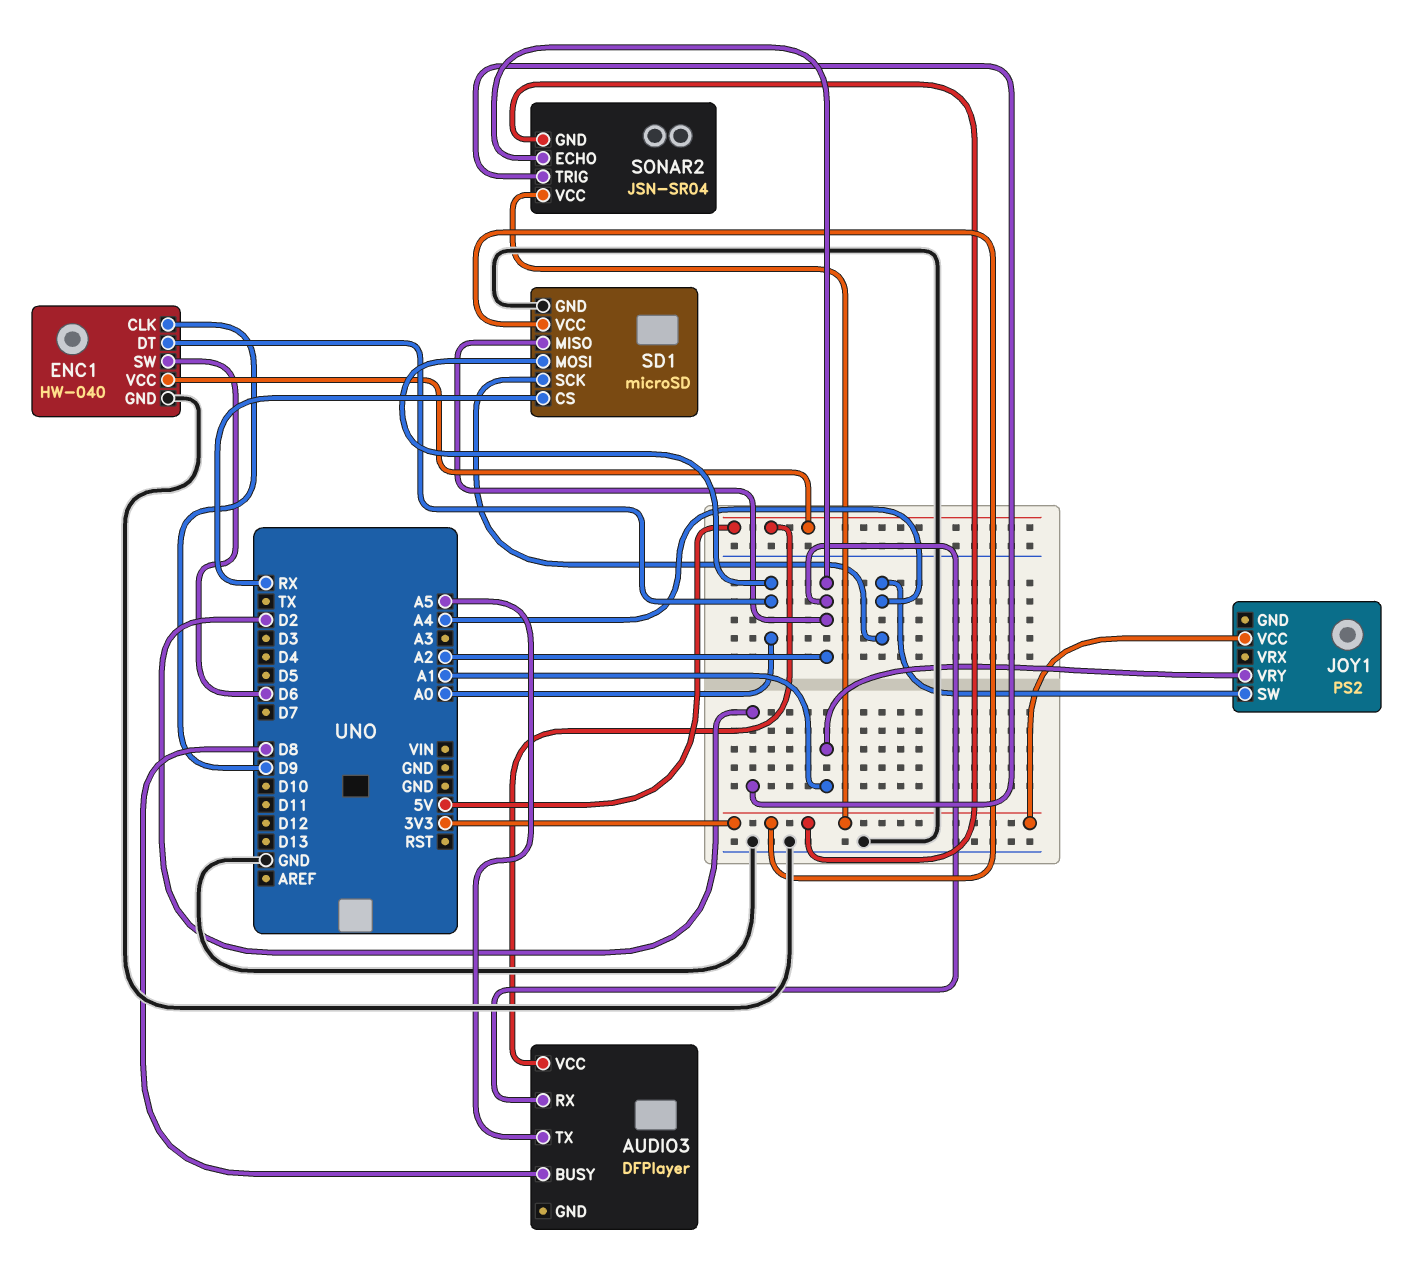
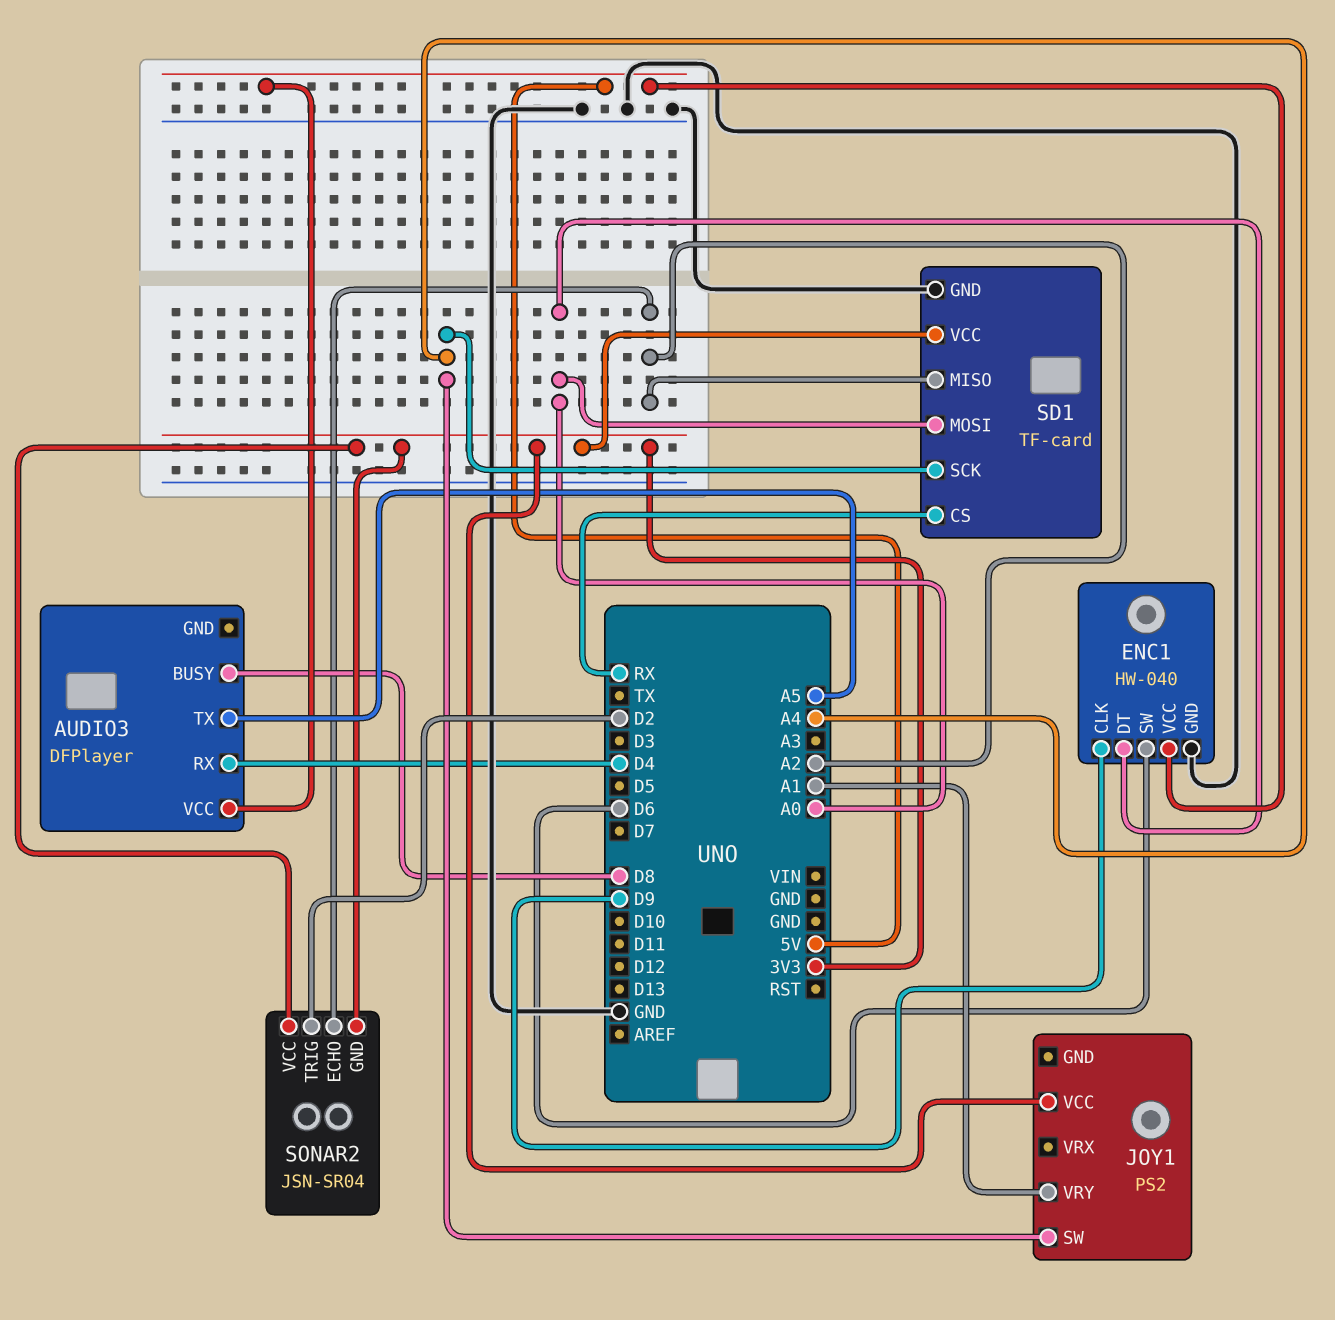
AUDIO3 pin RX: A2 -> D4
SD1: microSD -> TF-card

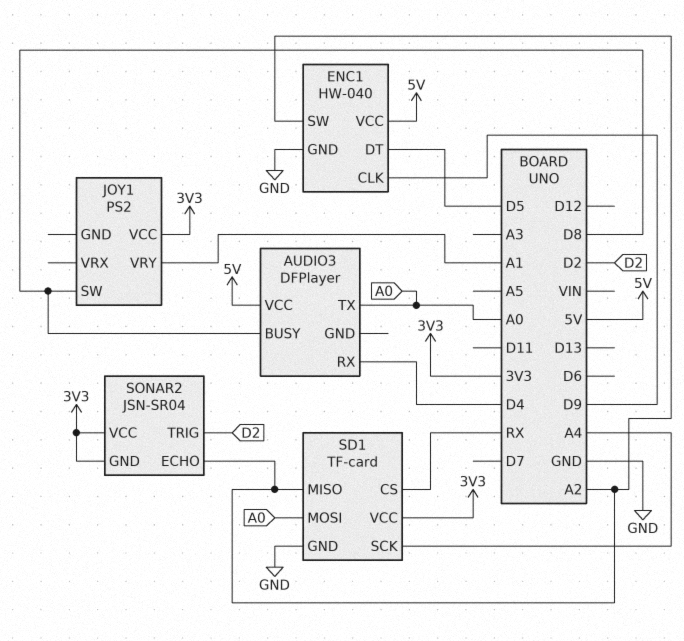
AUDIO3 pin TX: A5 -> A0
ENC1 pin DT: A0 -> D5
ENC1 pin SW: D6 -> A2
JOY1 pin SW: A4 -> D8

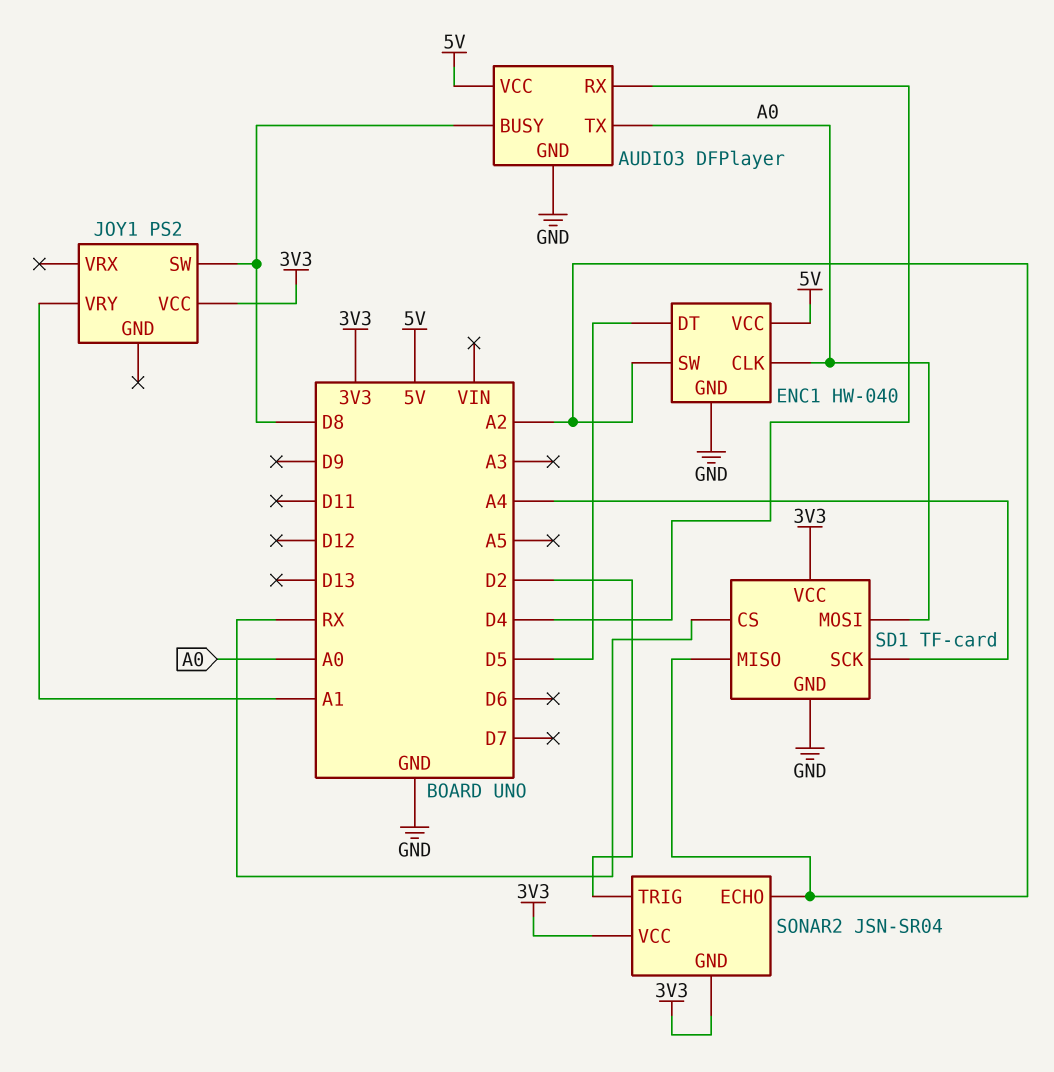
AUDIO3 pin GND: none -> GND
ENC1 pin CLK: D9 -> A0

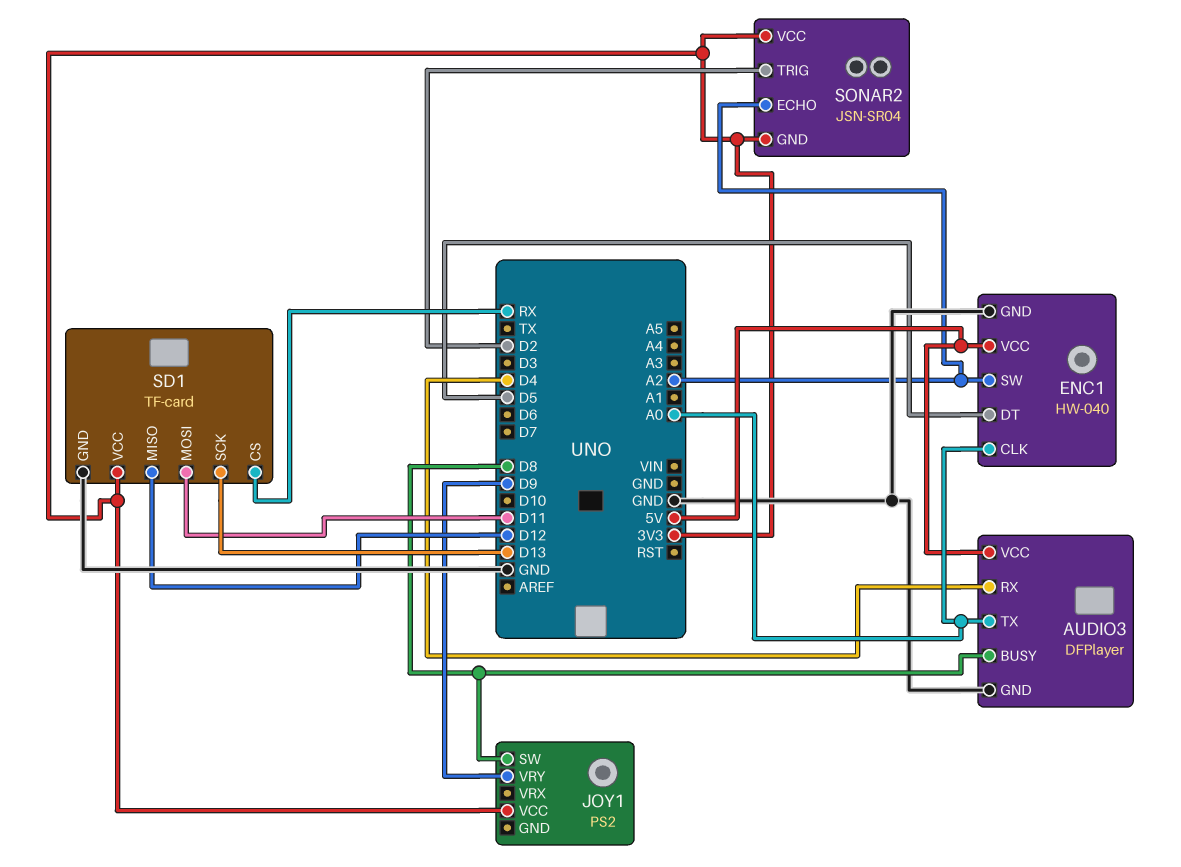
JOY1 pin VRY: A1 -> D9
SD1 pin MISO: A2 -> D12
SD1 pin MOSI: A0 -> D11
SD1 pin SCK: A4 -> D13

